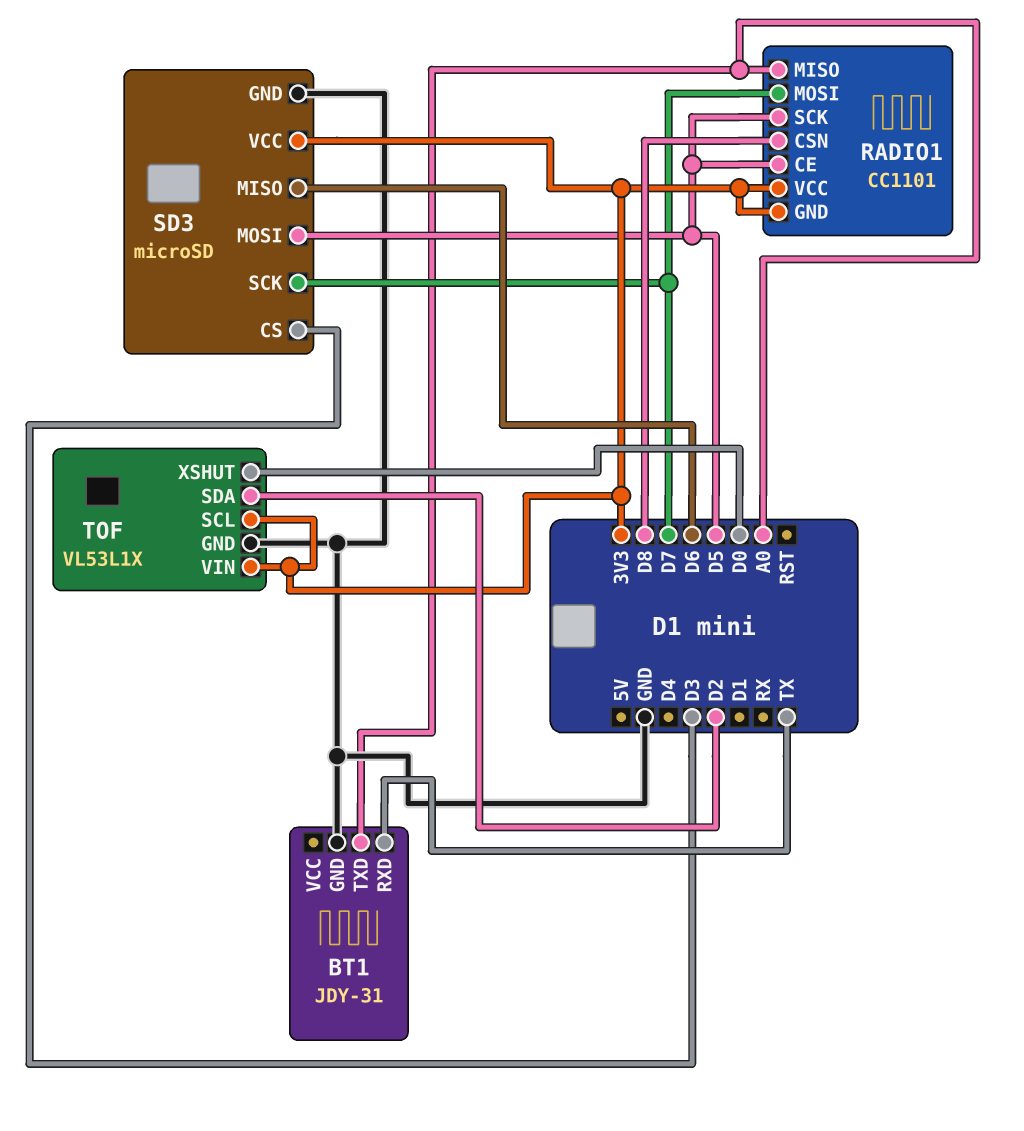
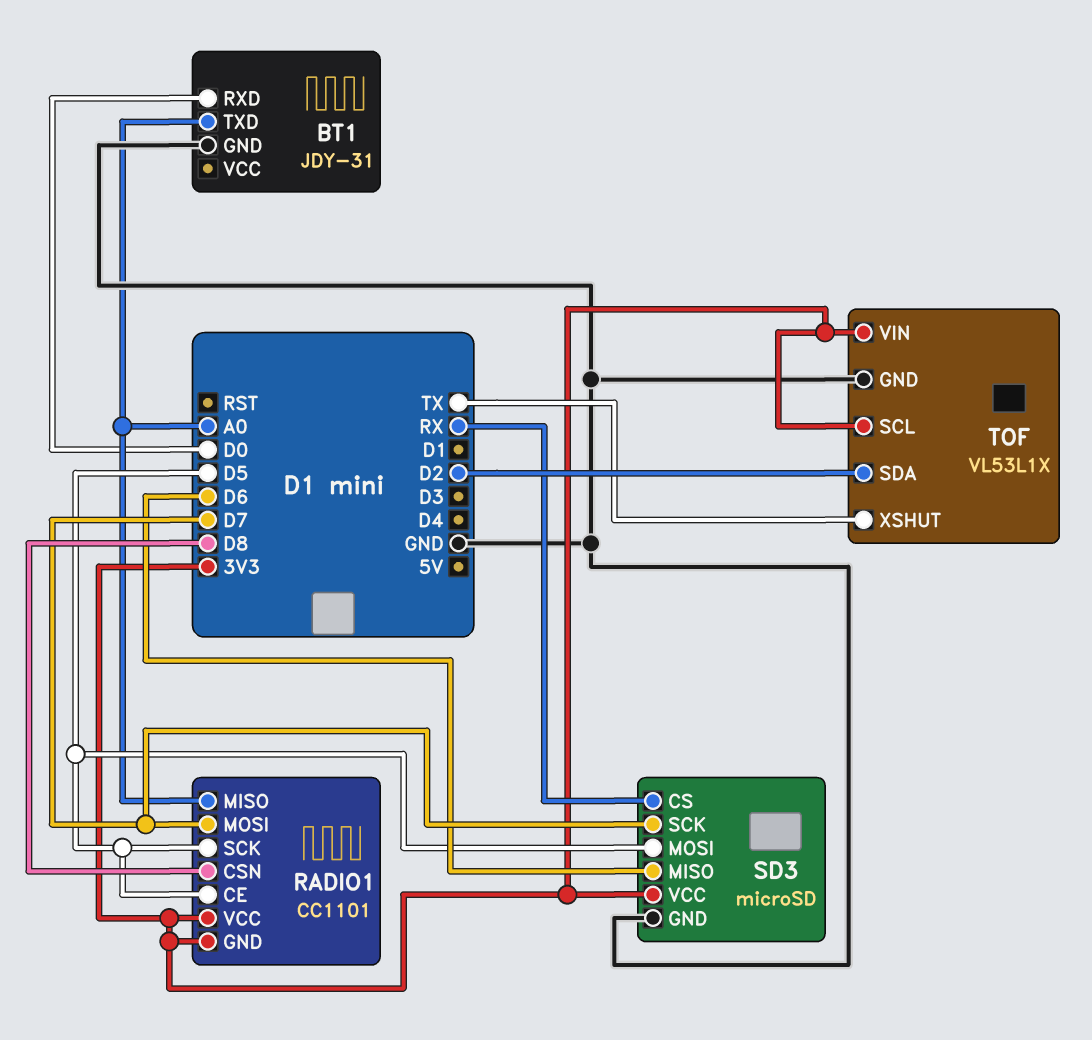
BT1 pin RXD: TX -> D0
SD3 pin CS: D3 -> RX
TOF pin XSHUT: D0 -> TX

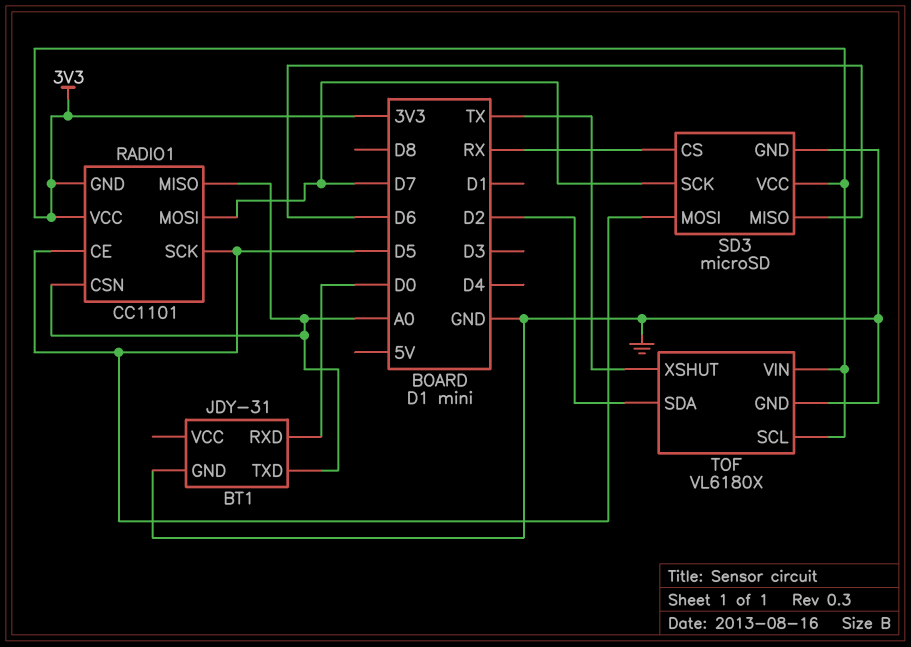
RADIO1 pin CSN: D8 -> A0
TOF: VL53L1X -> VL6180X

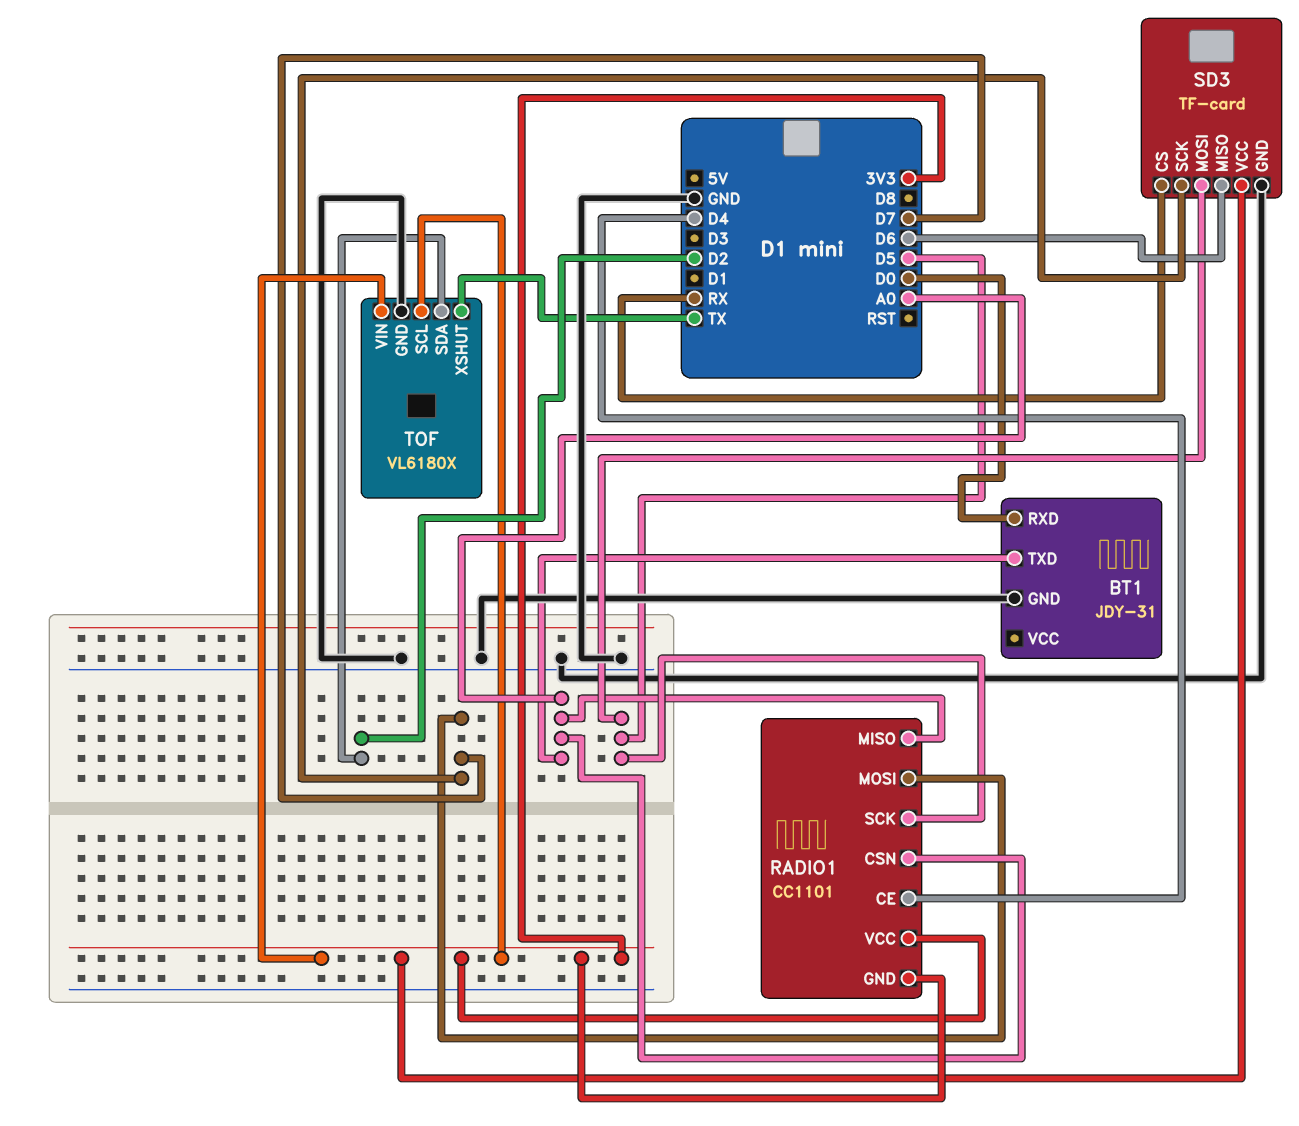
RADIO1 pin CE: D5 -> D4
SD3: microSD -> TF-card

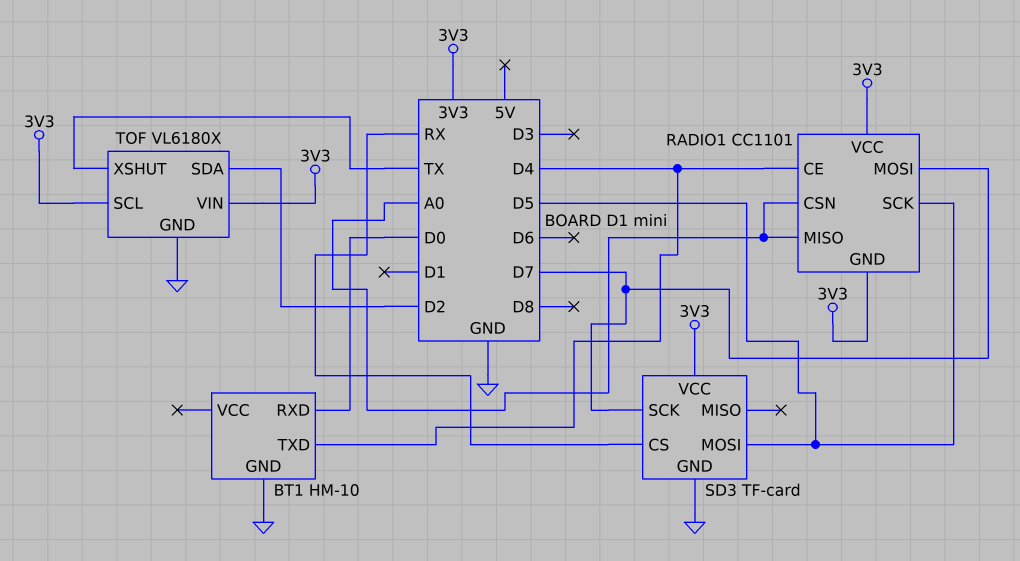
BT1: JDY-31 -> HM-10
BT1 pin TXD: A0 -> D4
SD3 pin MISO: D6 -> none

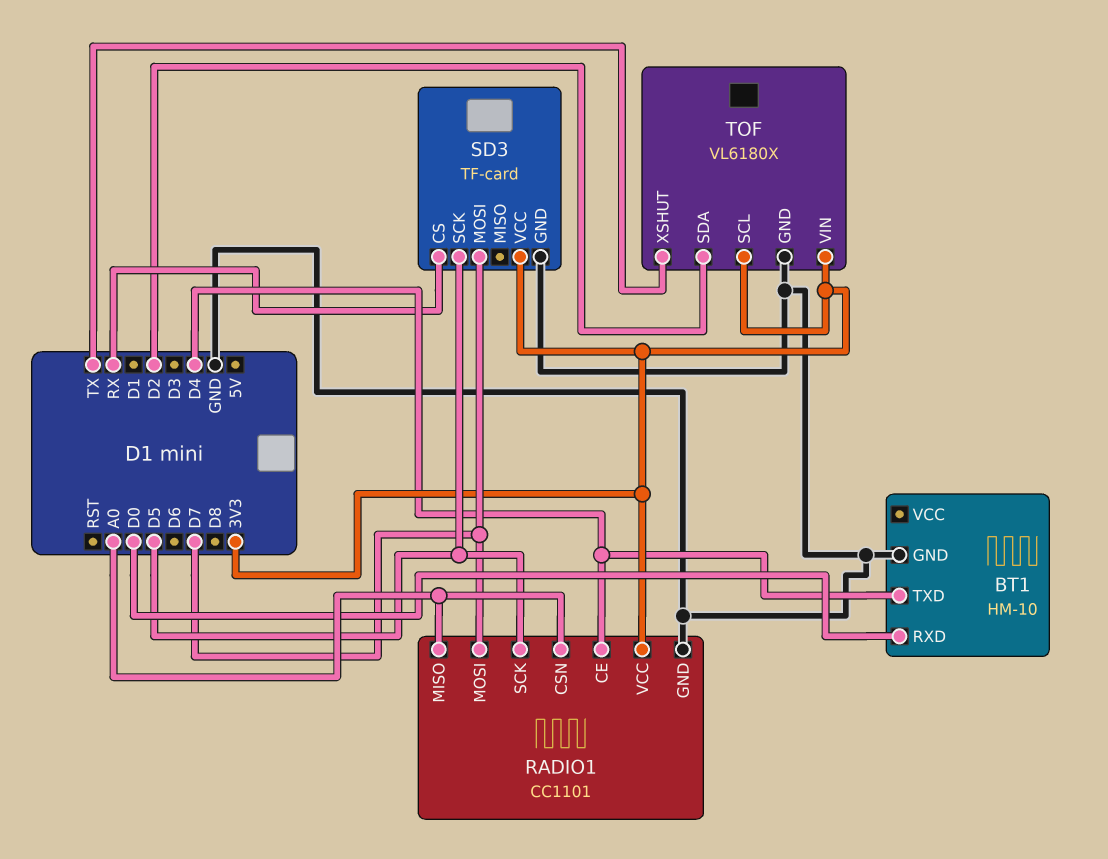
RADIO1 pin GND: 3V3 -> GND
SD3 pin MOSI: D5 -> D7
SD3 pin SCK: D7 -> D5

